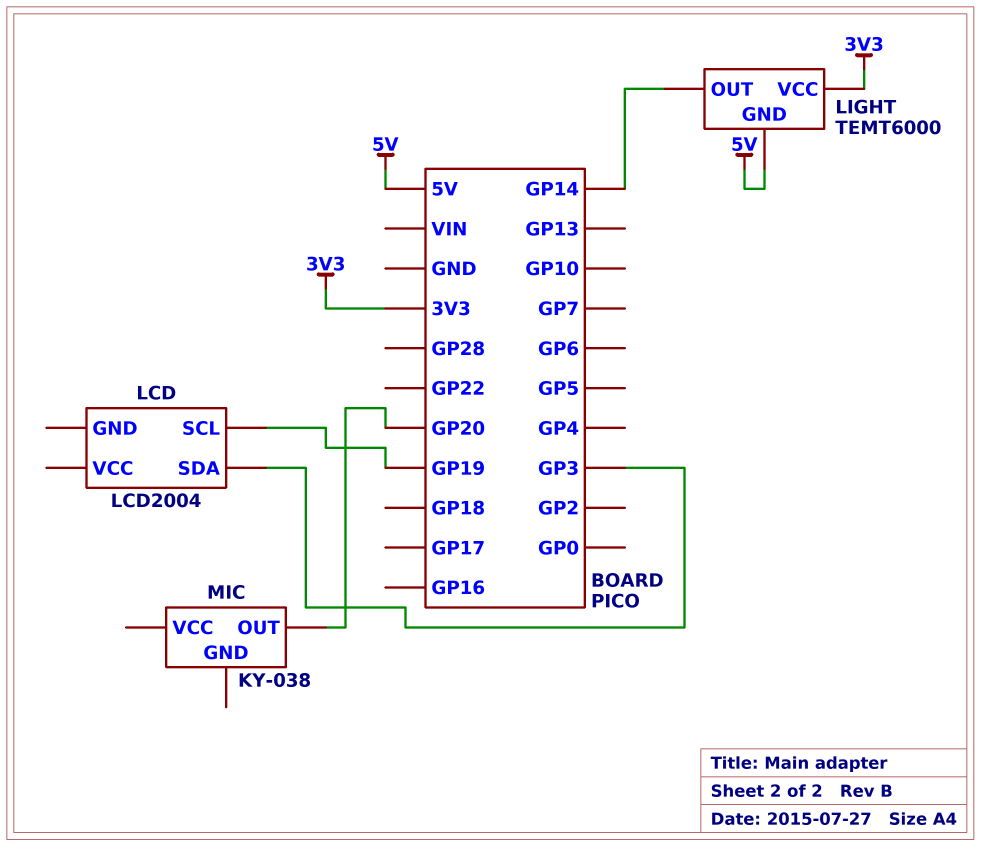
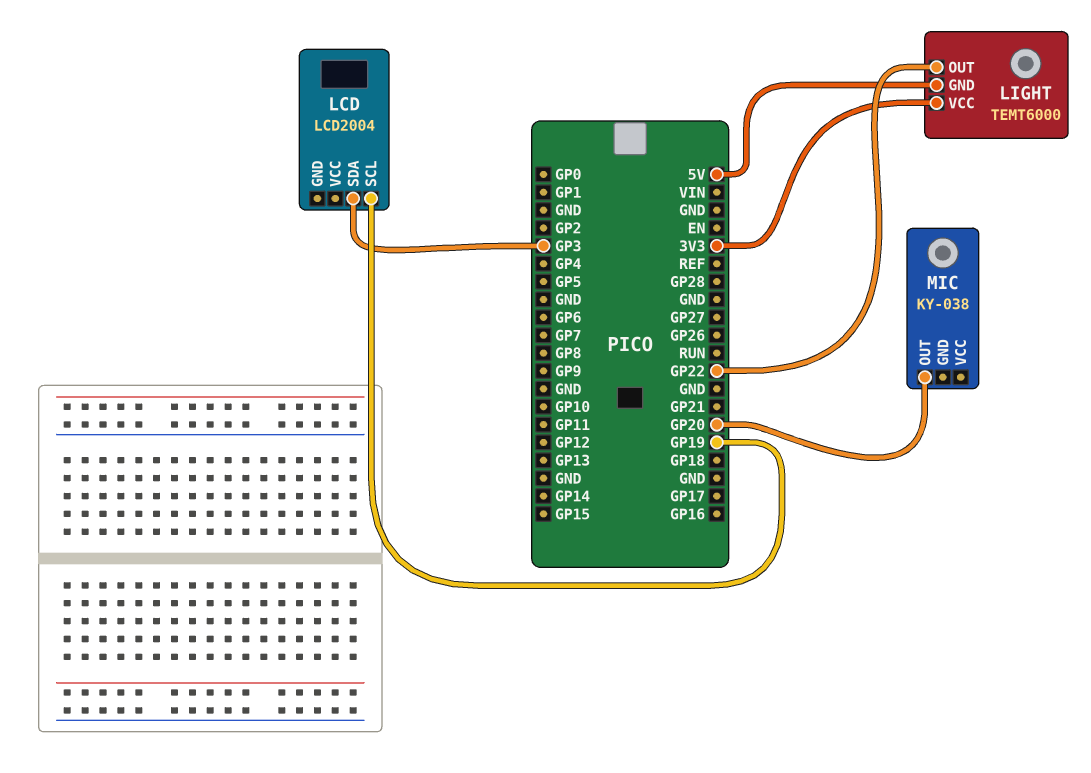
LIGHT pin OUT: GP14 -> GP22

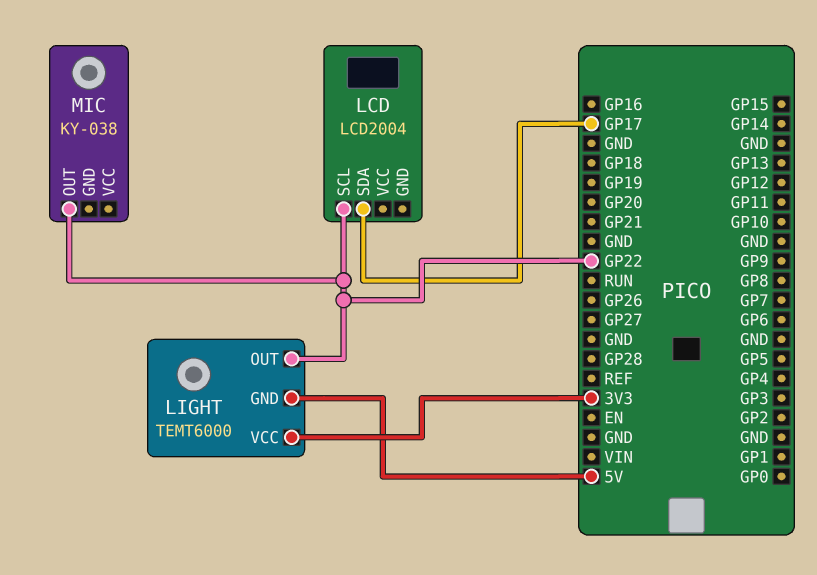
LCD pin SCL: GP19 -> GP22
LCD pin SDA: GP3 -> GP17
MIC pin OUT: GP20 -> GP22

